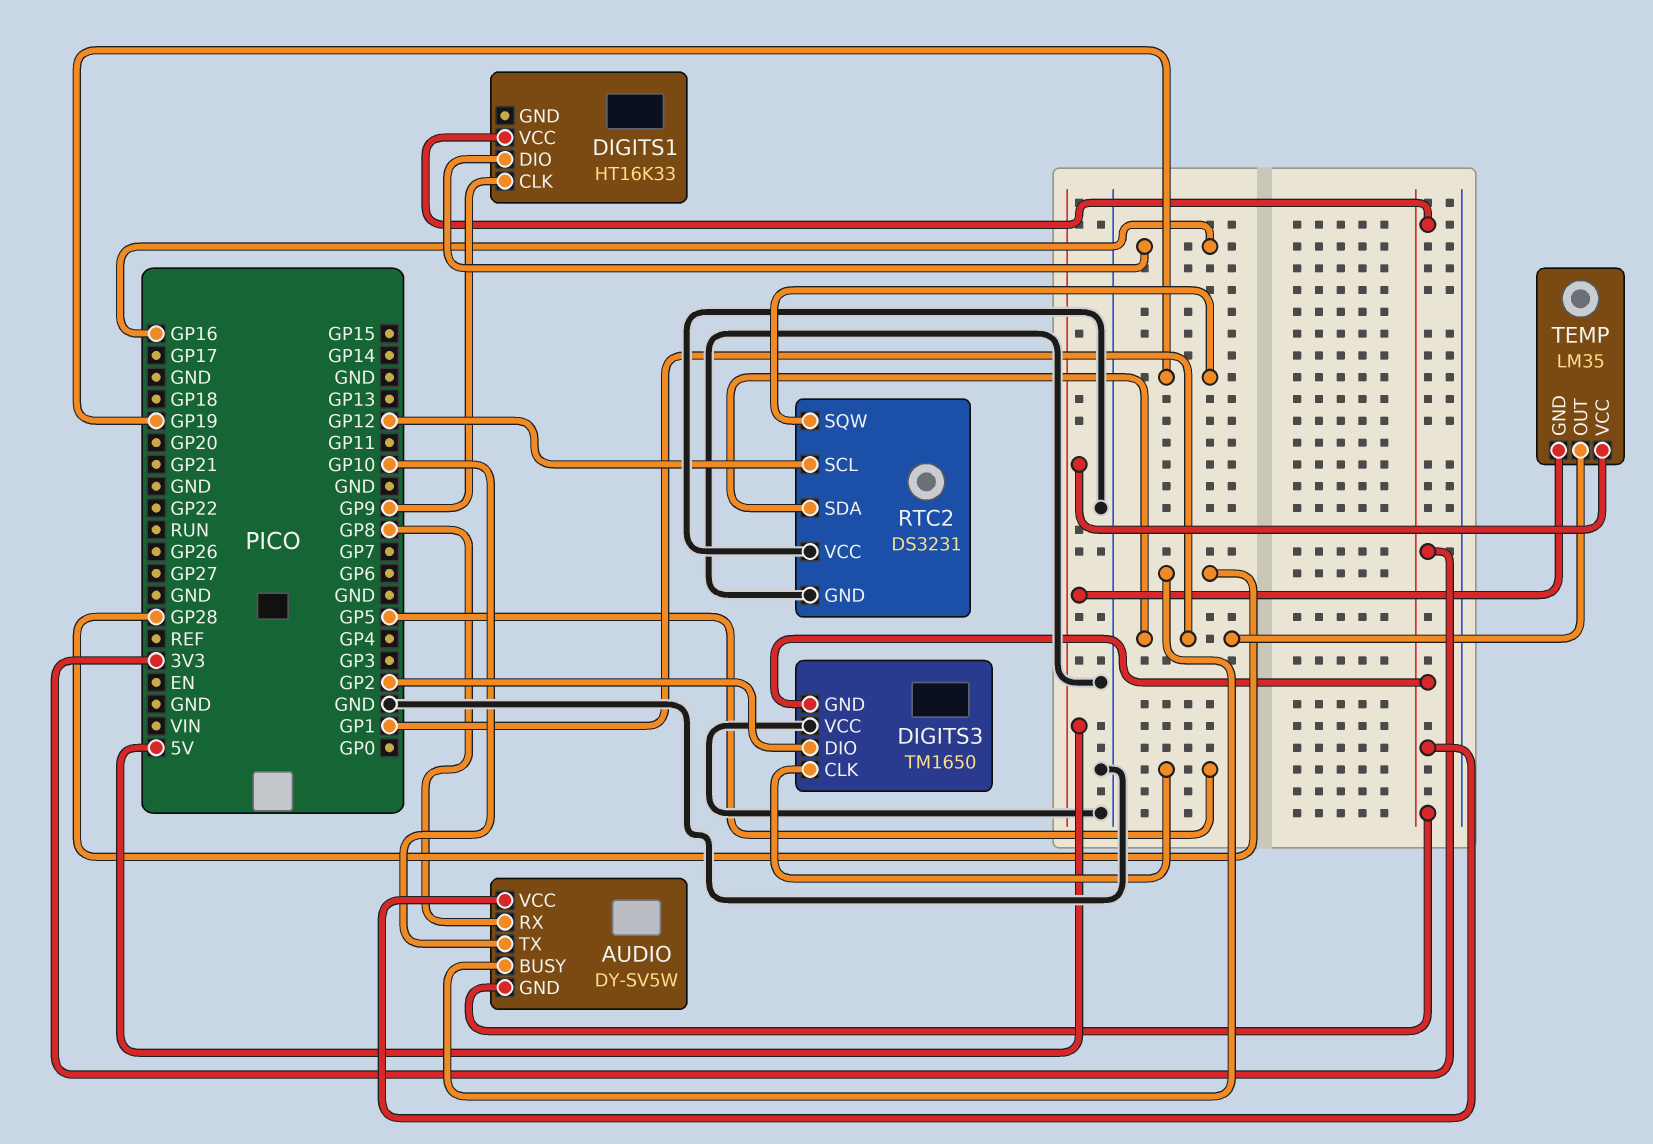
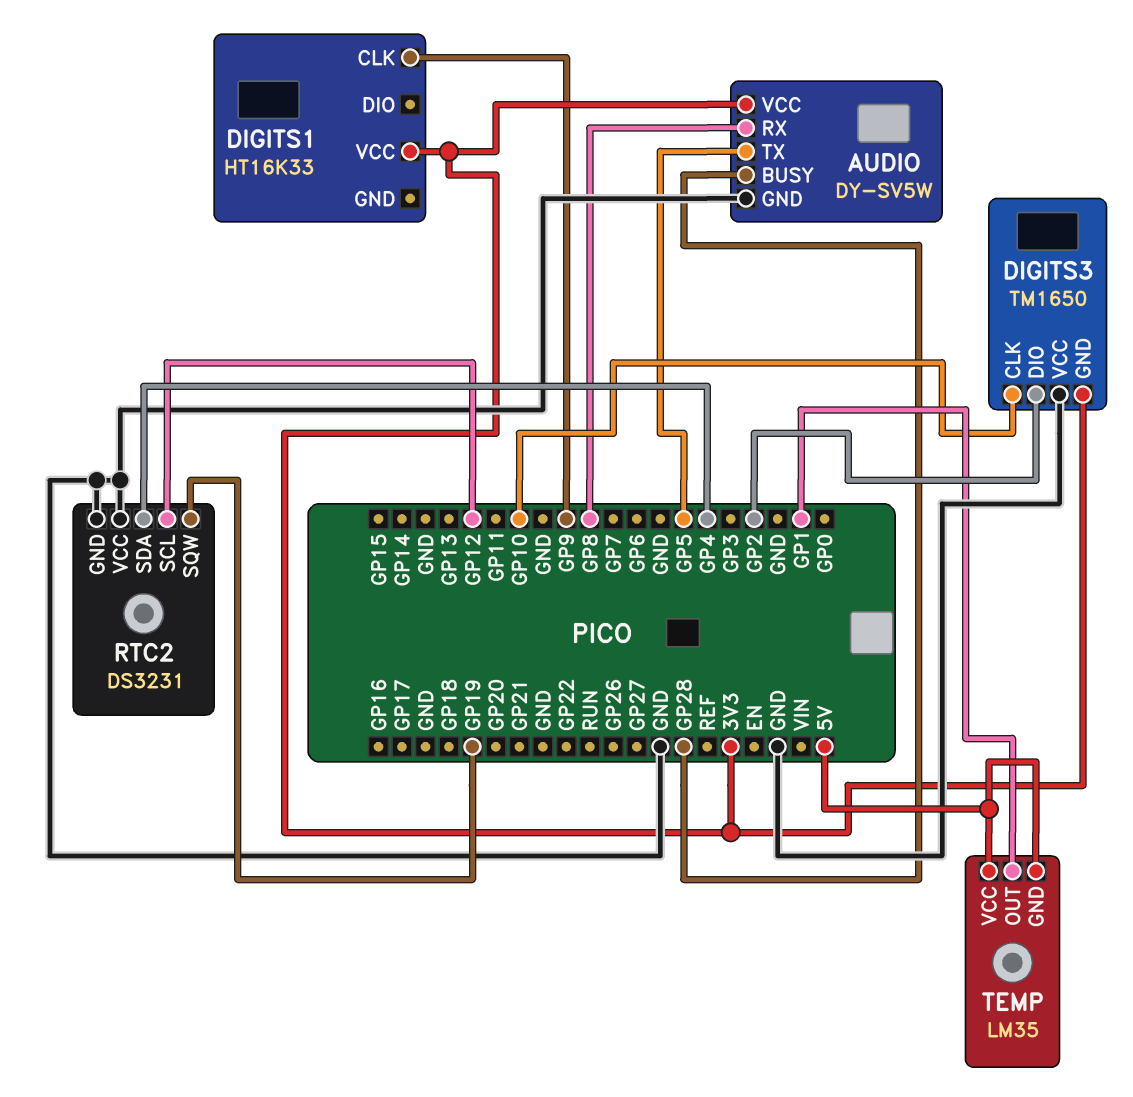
AUDIO pin GND: 3V3 -> GND
AUDIO pin TX: GP10 -> GP5
DIGITS1 pin DIO: GP16 -> none
DIGITS3 pin CLK: GP5 -> GP10
RTC2 pin SDA: GP1 -> GP4

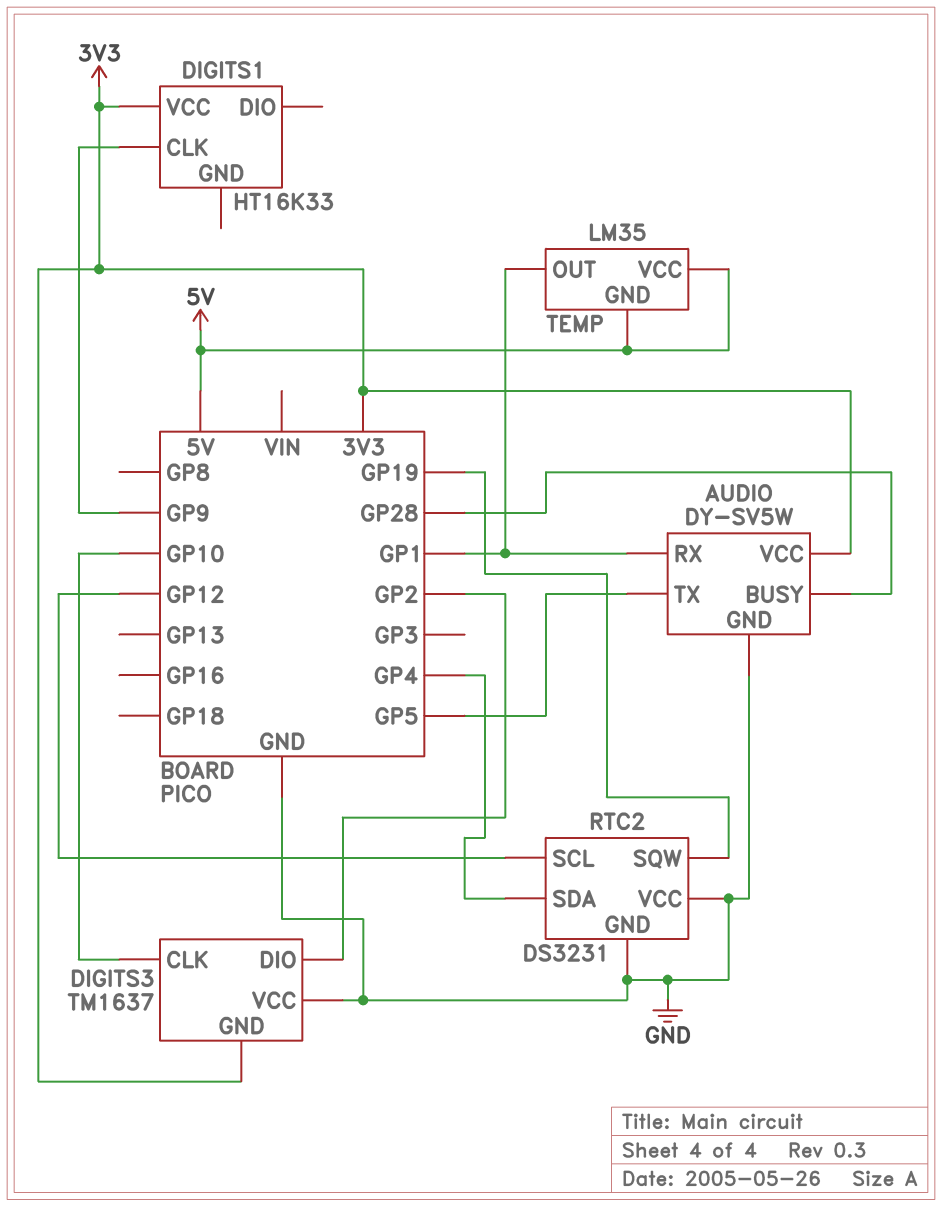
AUDIO pin RX: GP8 -> GP1
DIGITS3: TM1650 -> TM1637

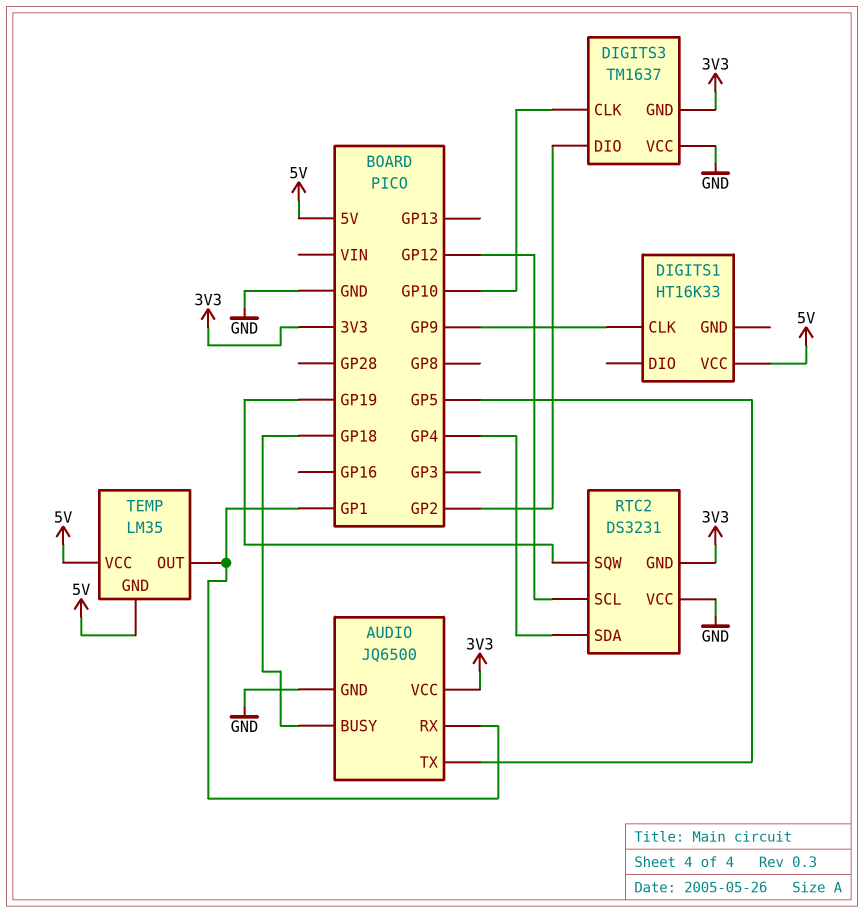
AUDIO: DY-SV5W -> JQ6500
AUDIO pin BUSY: GP28 -> GP18
DIGITS1 pin VCC: 3V3 -> 5V
RTC2 pin GND: GND -> 3V3

